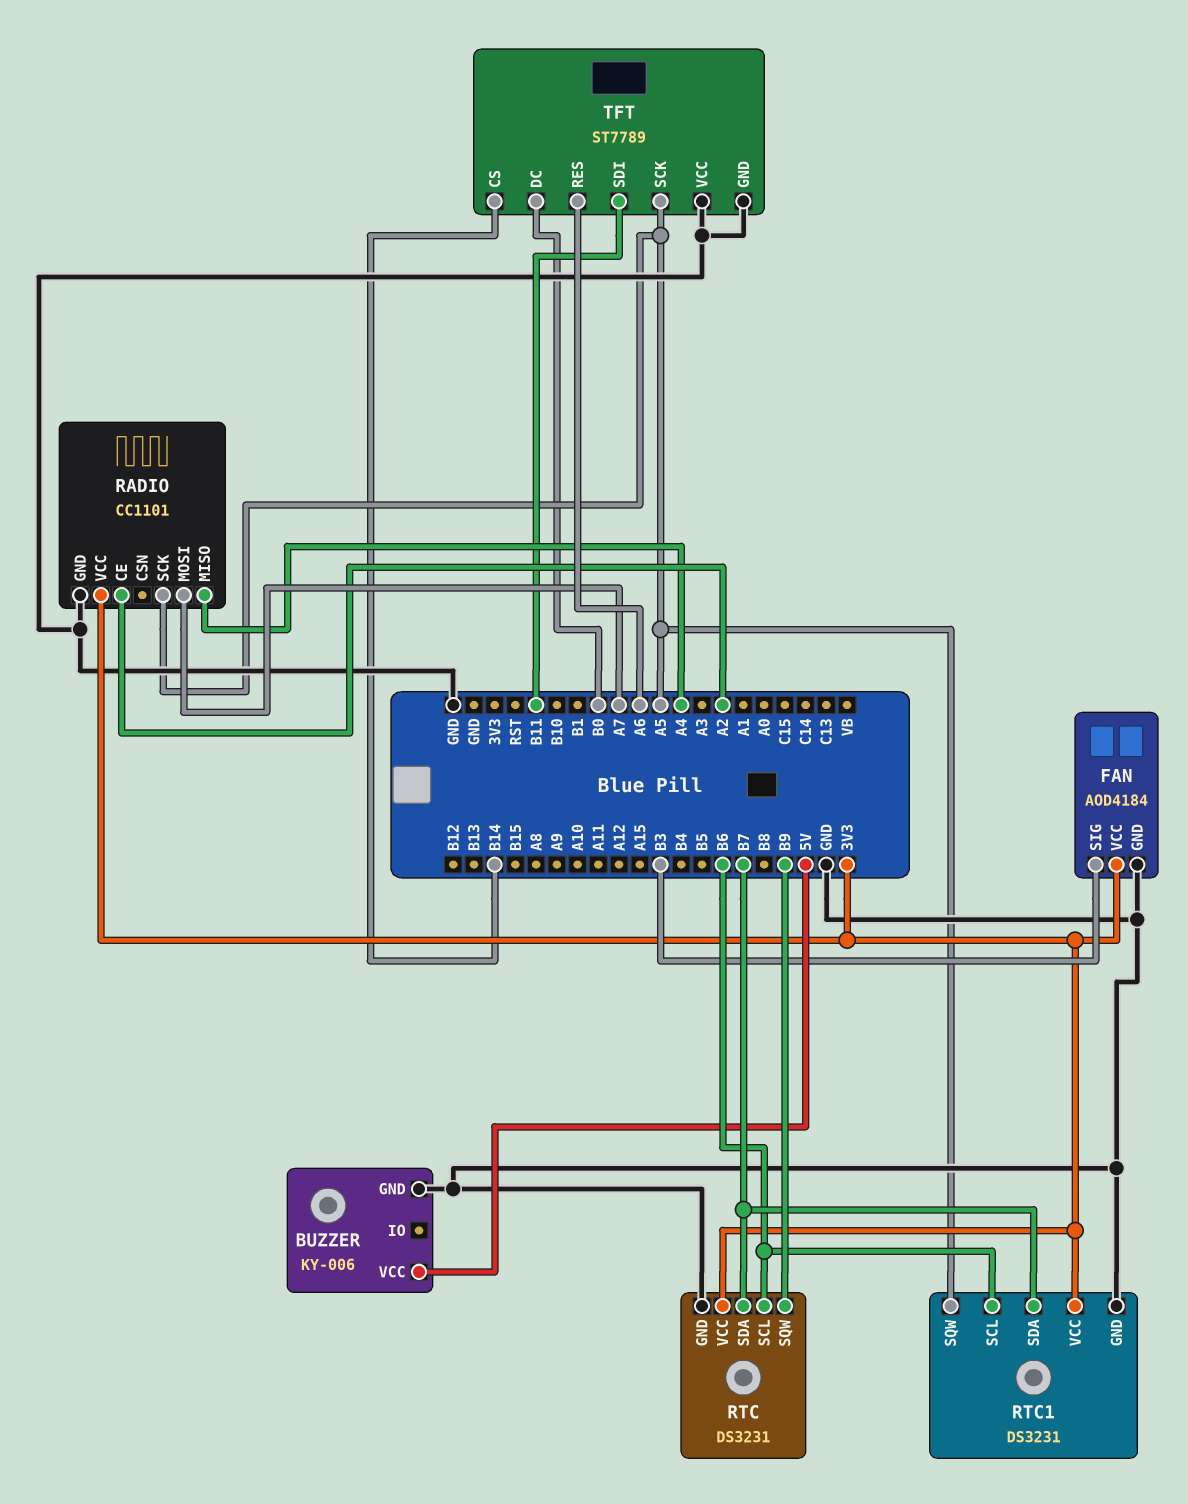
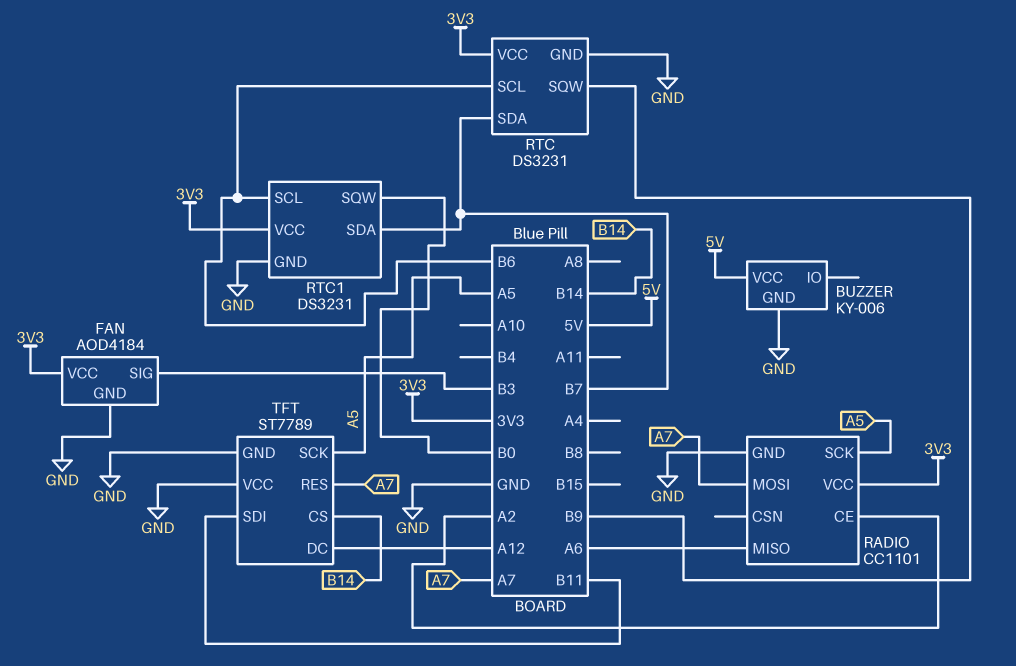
RADIO pin MISO: A4 -> A6
RTC1 pin SQW: A5 -> B0
TFT pin DC: B0 -> A12
TFT pin RES: A6 -> A7

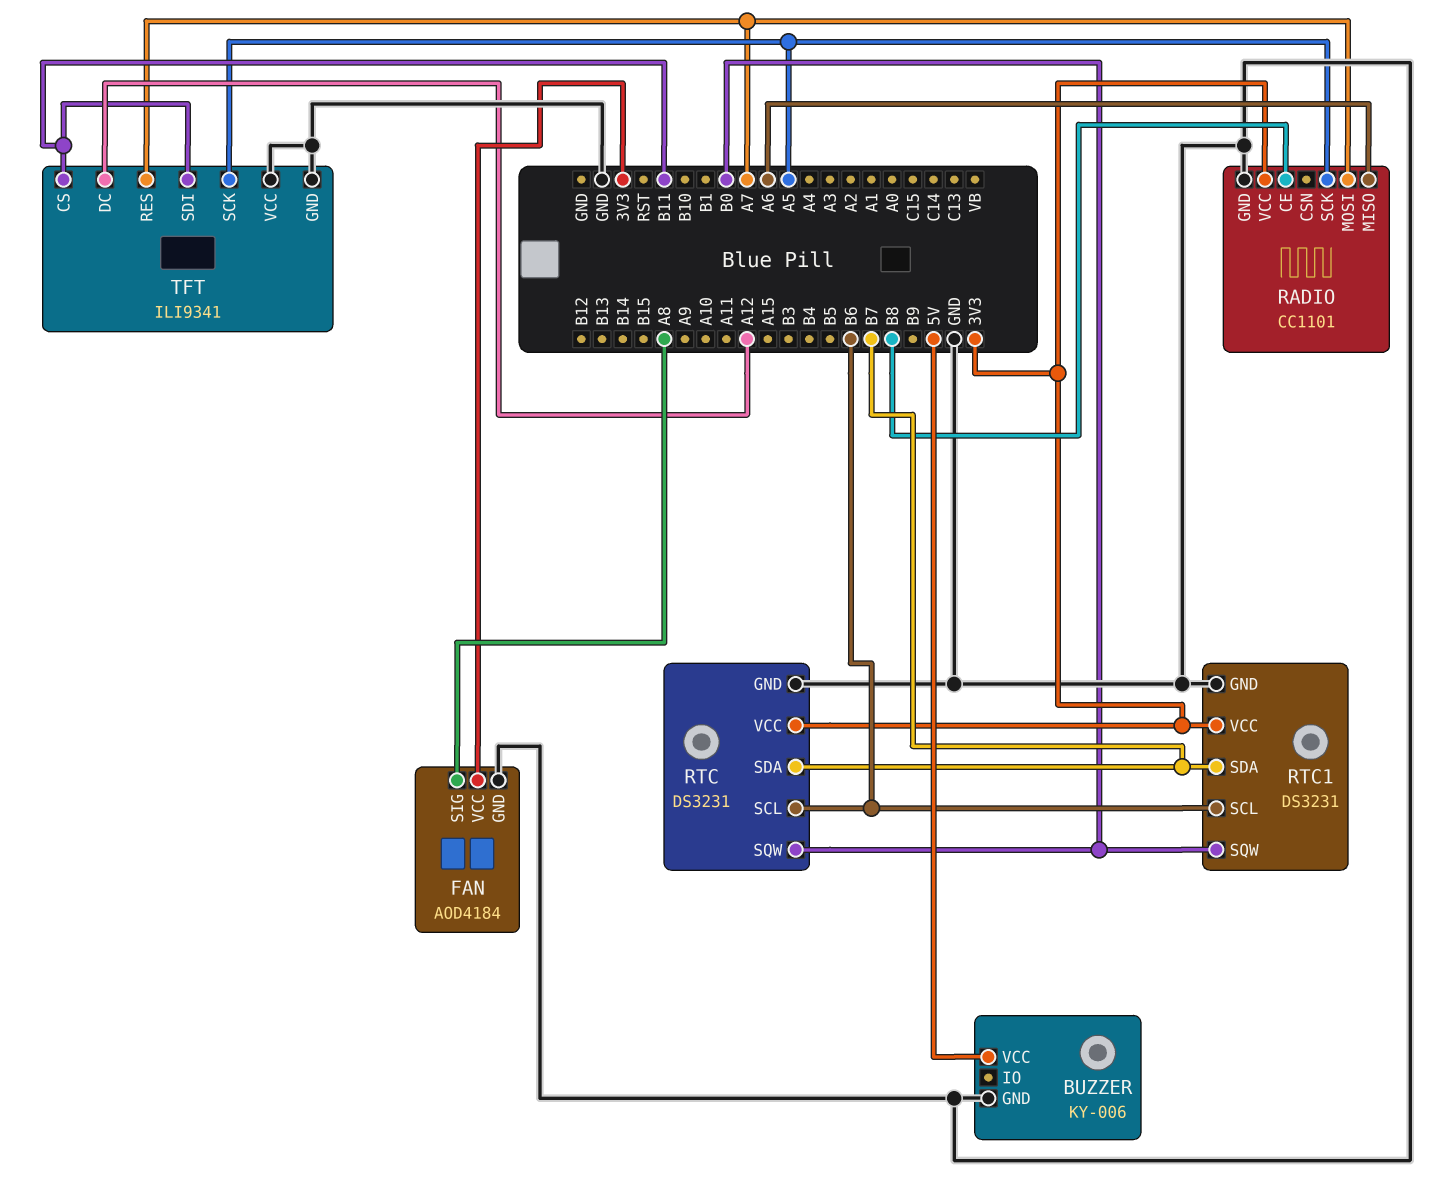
FAN pin SIG: B3 -> A8
RADIO pin CE: A2 -> B8
RTC pin SQW: B9 -> B0
TFT: ST7789 -> ILI9341
TFT pin CS: B14 -> B11

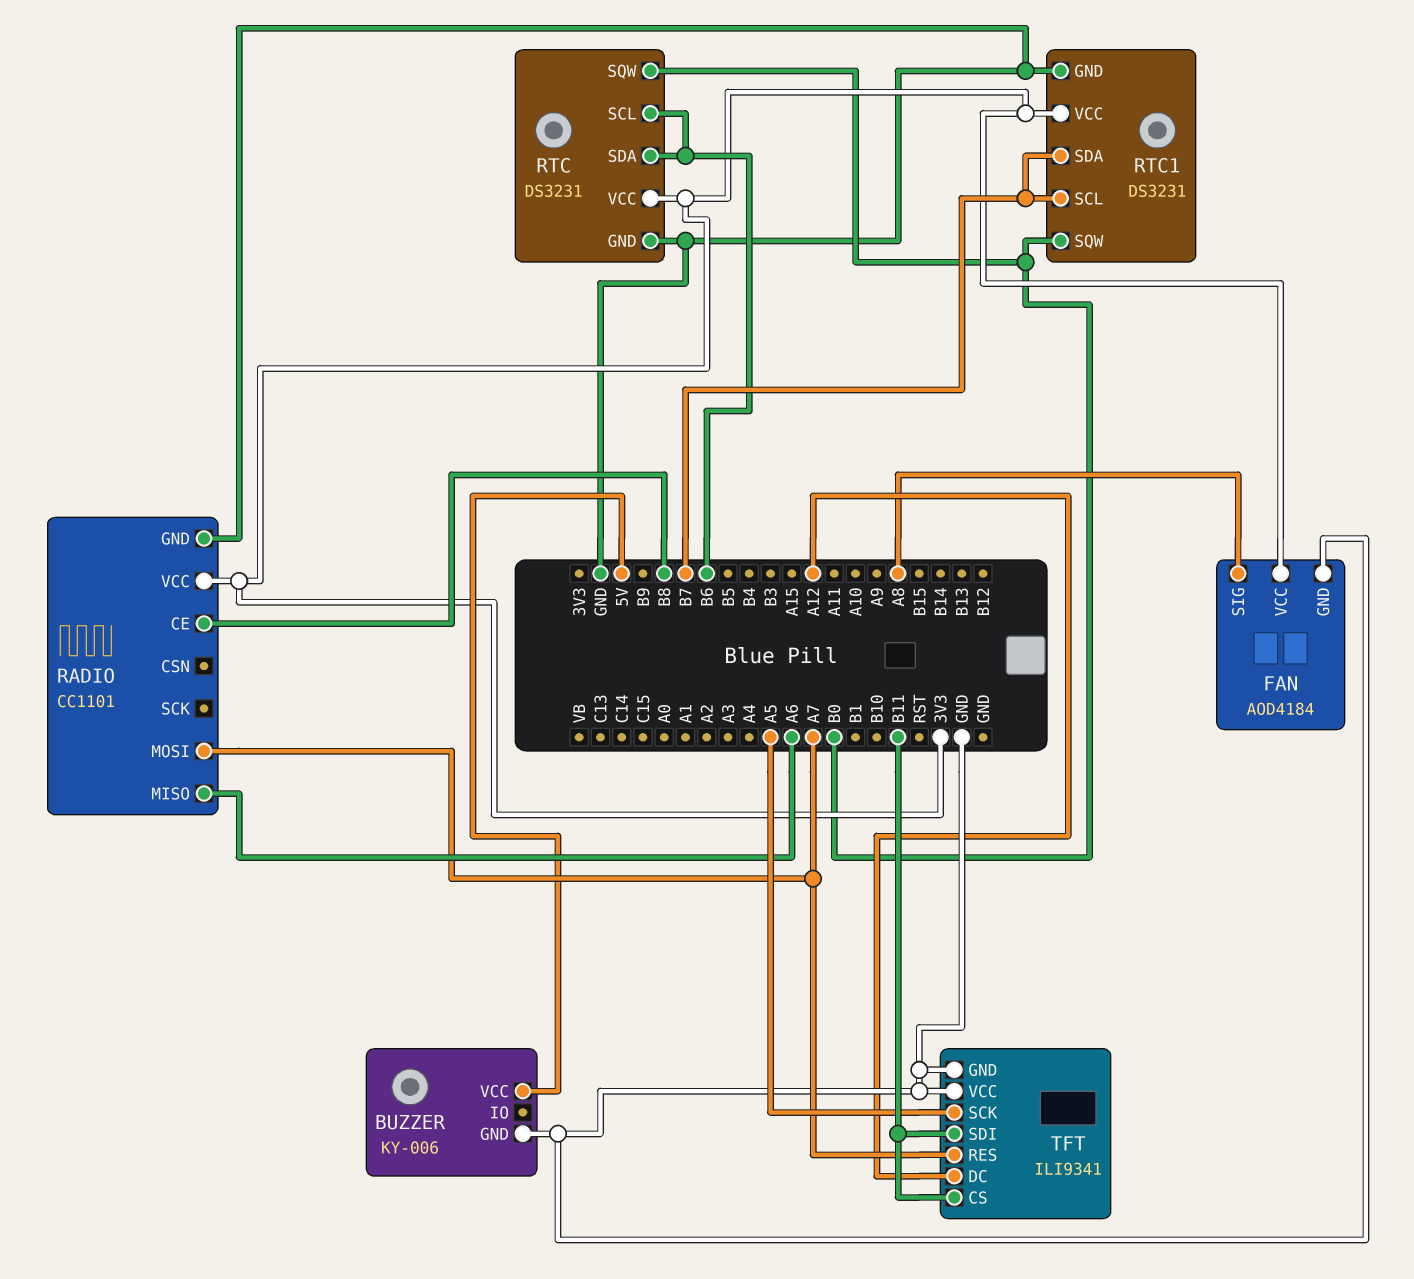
RADIO pin SCK: A5 -> none
RTC pin SDA: B7 -> B6
RTC1 pin SCL: B6 -> B7

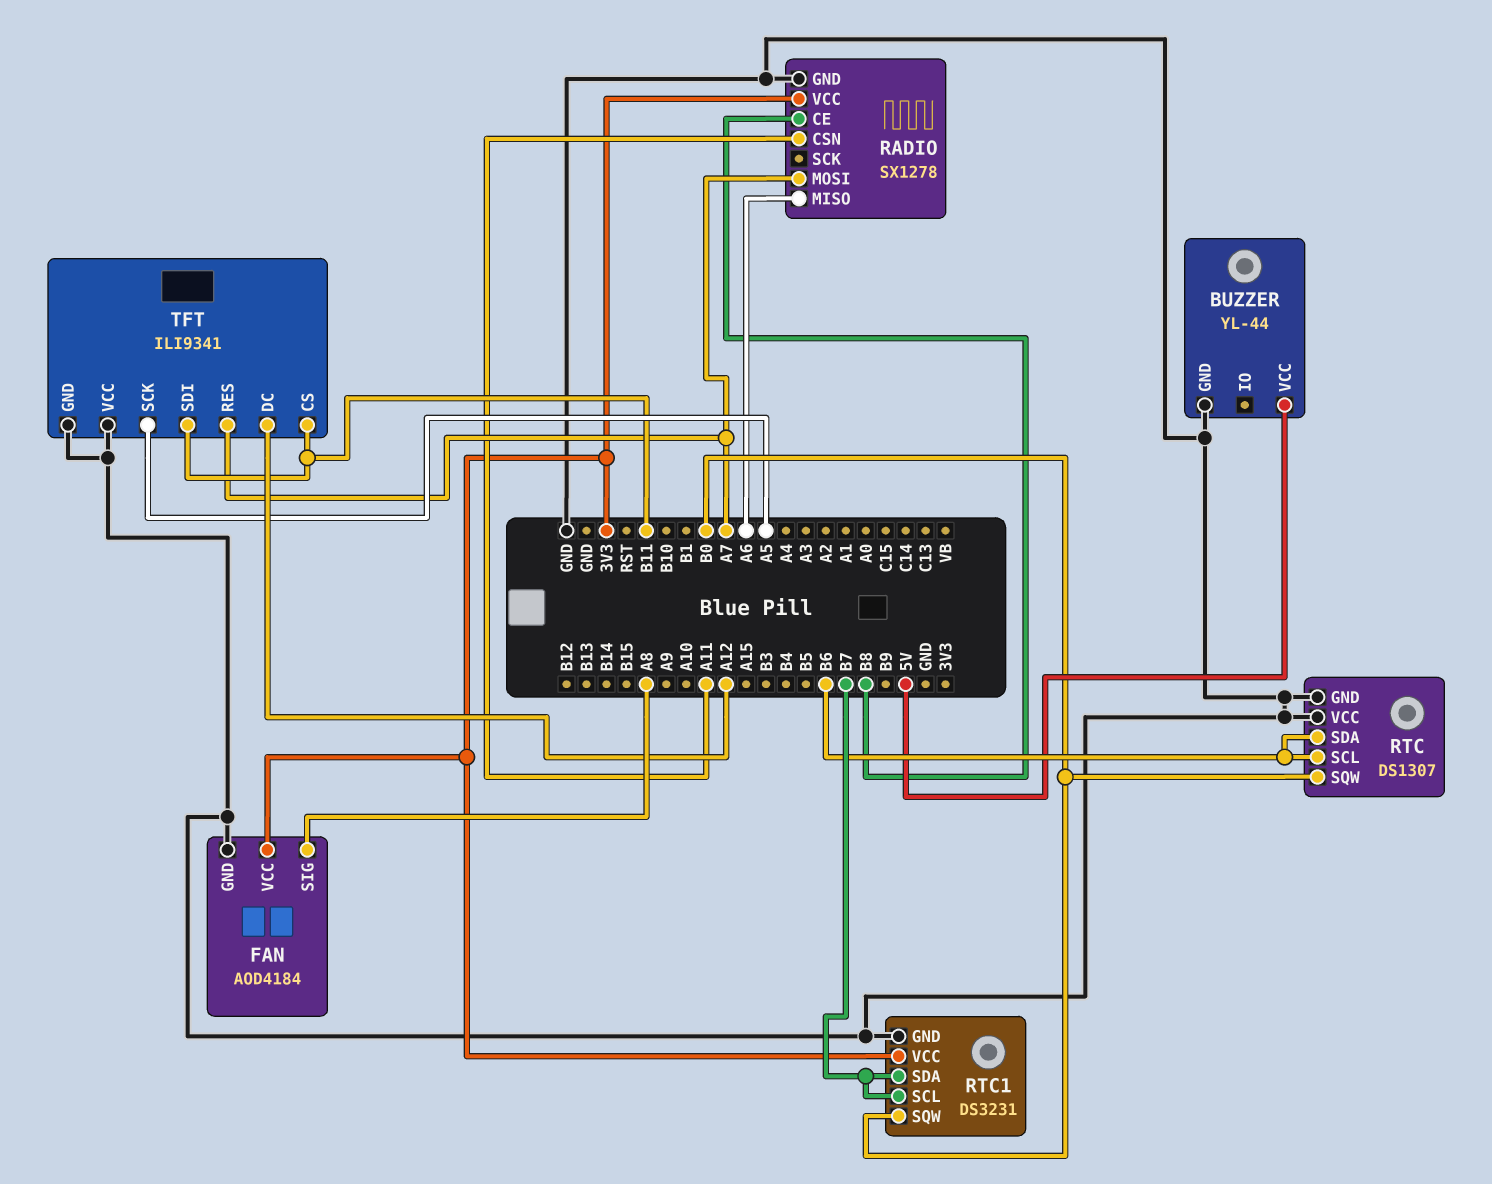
BUZZER: KY-006 -> YL-44
RADIO: CC1101 -> SX1278
RADIO pin CSN: none -> A11
RTC: DS3231 -> DS1307
RTC pin VCC: 3V3 -> GND

